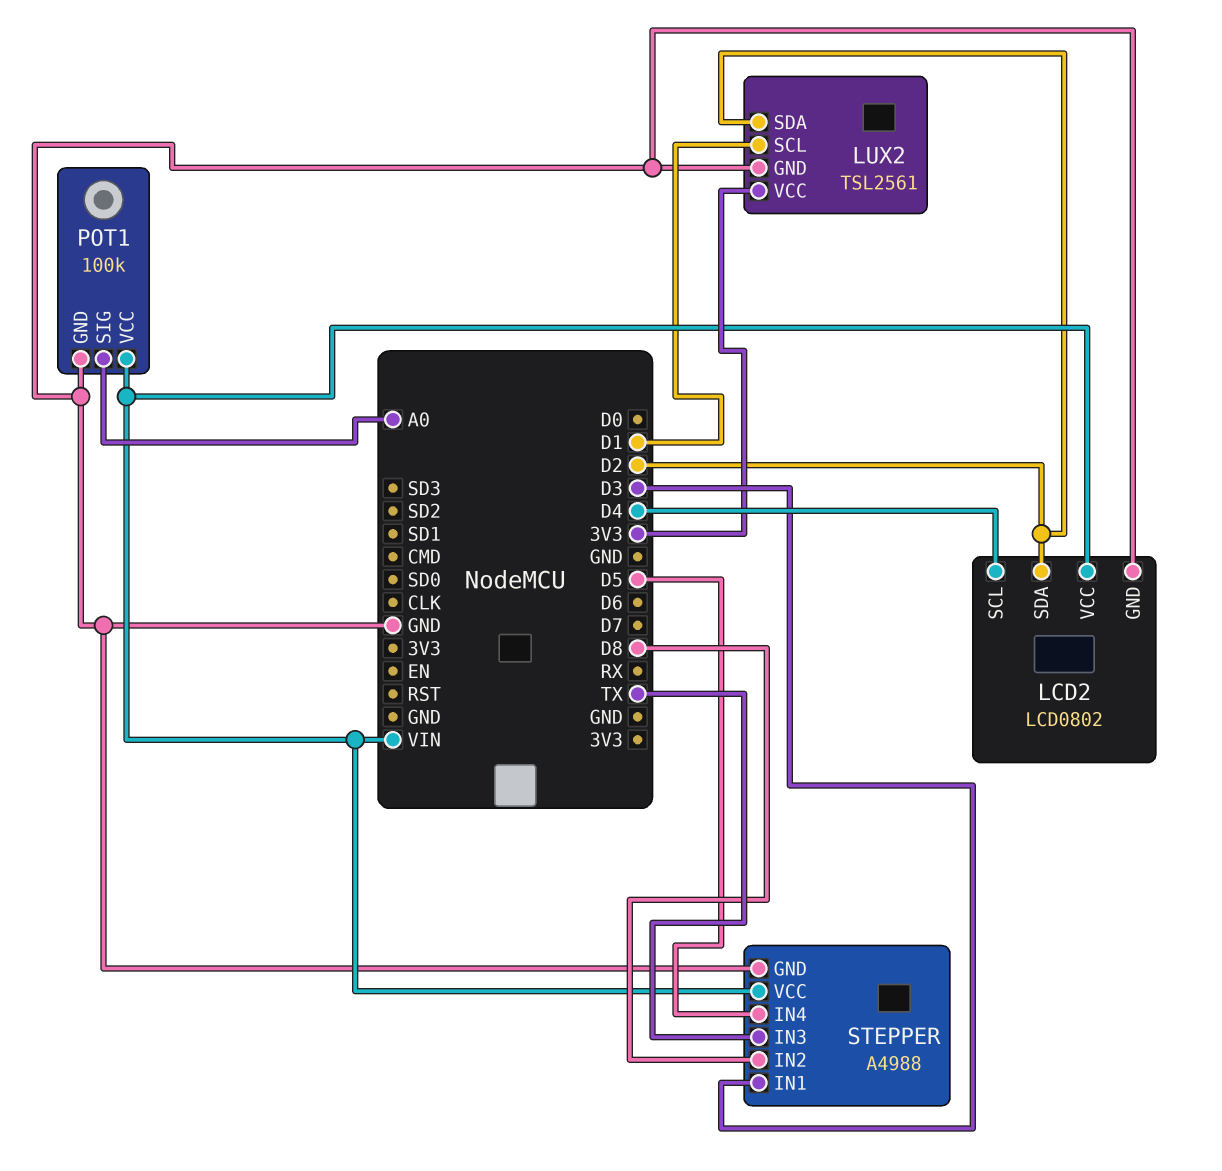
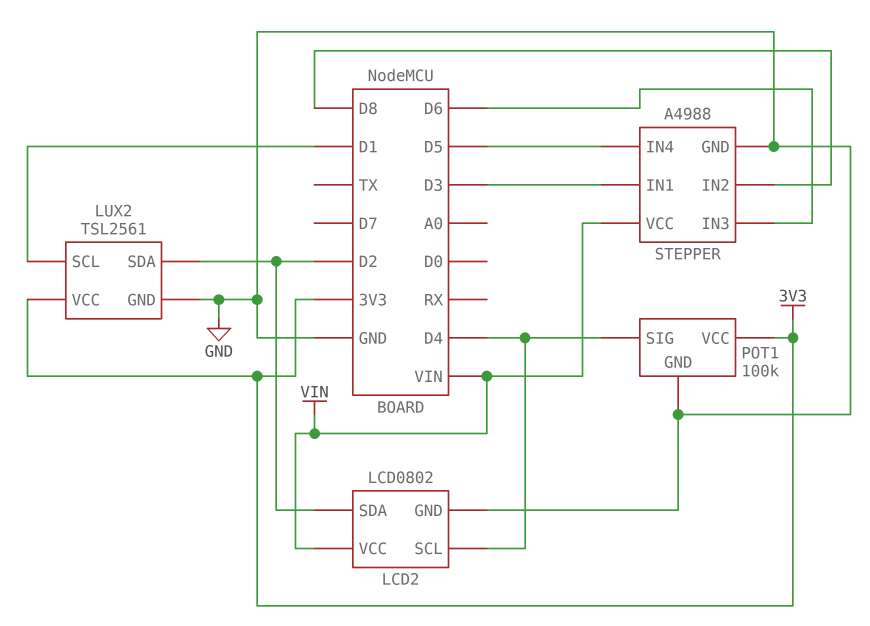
POT1 pin SIG: A0 -> D4
POT1 pin VCC: VIN -> 3V3
STEPPER pin IN3: TX -> D6

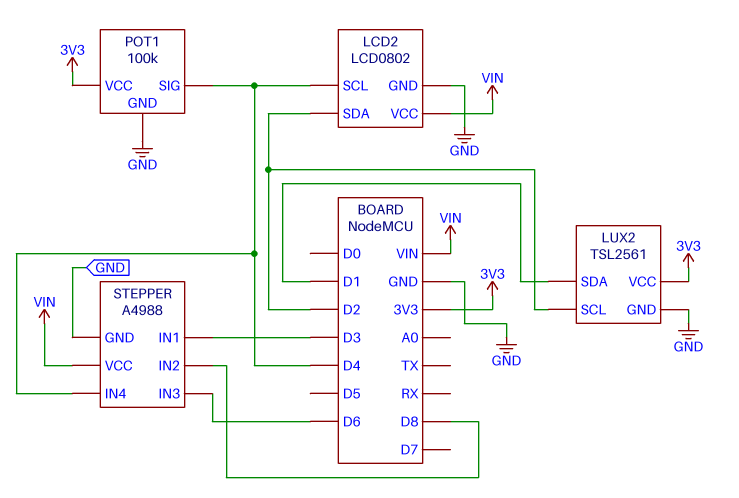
LUX2 pin SCL: D1 -> D2
LUX2 pin SDA: D2 -> D1
STEPPER pin IN4: D5 -> D4

